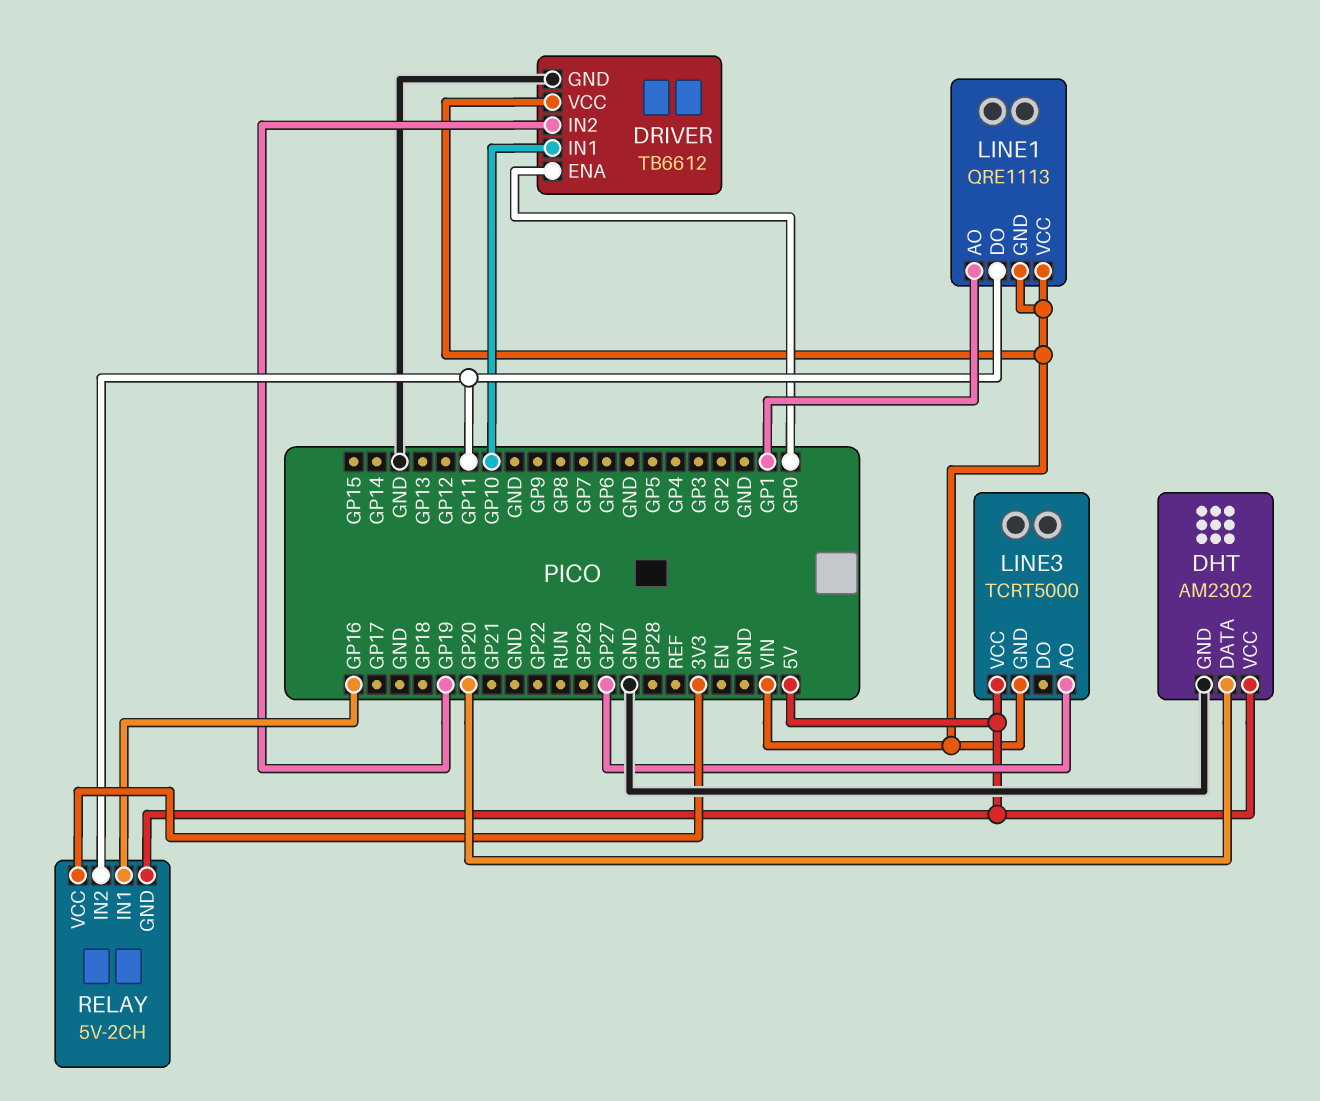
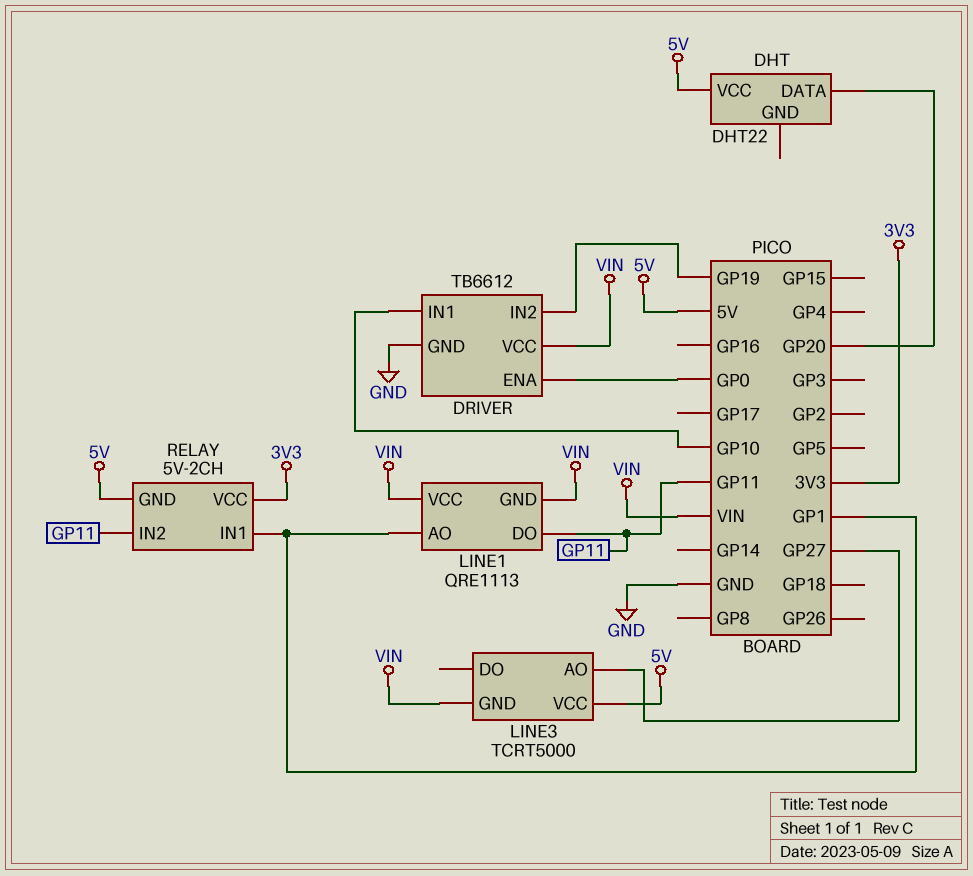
DHT: AM2302 -> DHT22
DHT pin GND: GND -> none
RELAY pin IN1: GP16 -> GP1

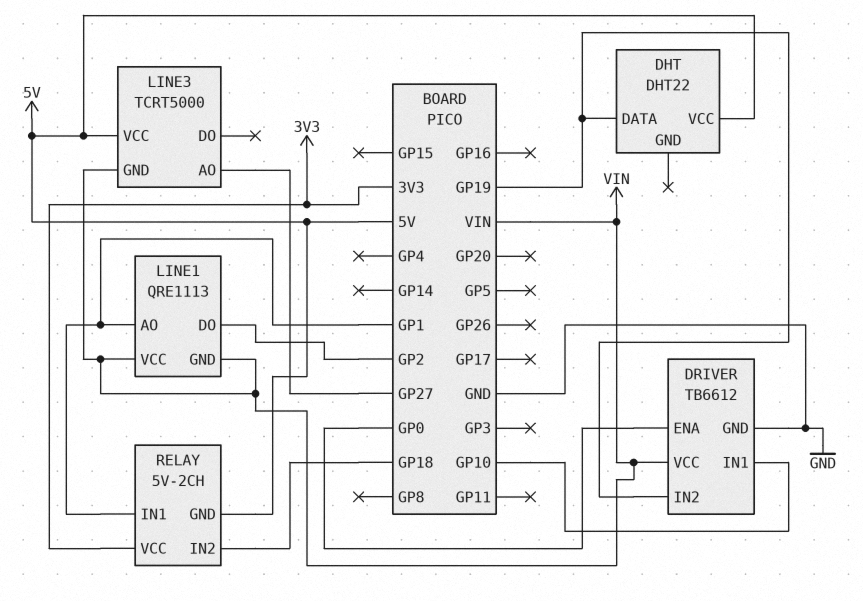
DHT pin DATA: GP20 -> GP19
LINE1 pin DO: GP11 -> GP2
RELAY pin IN2: GP11 -> GP18

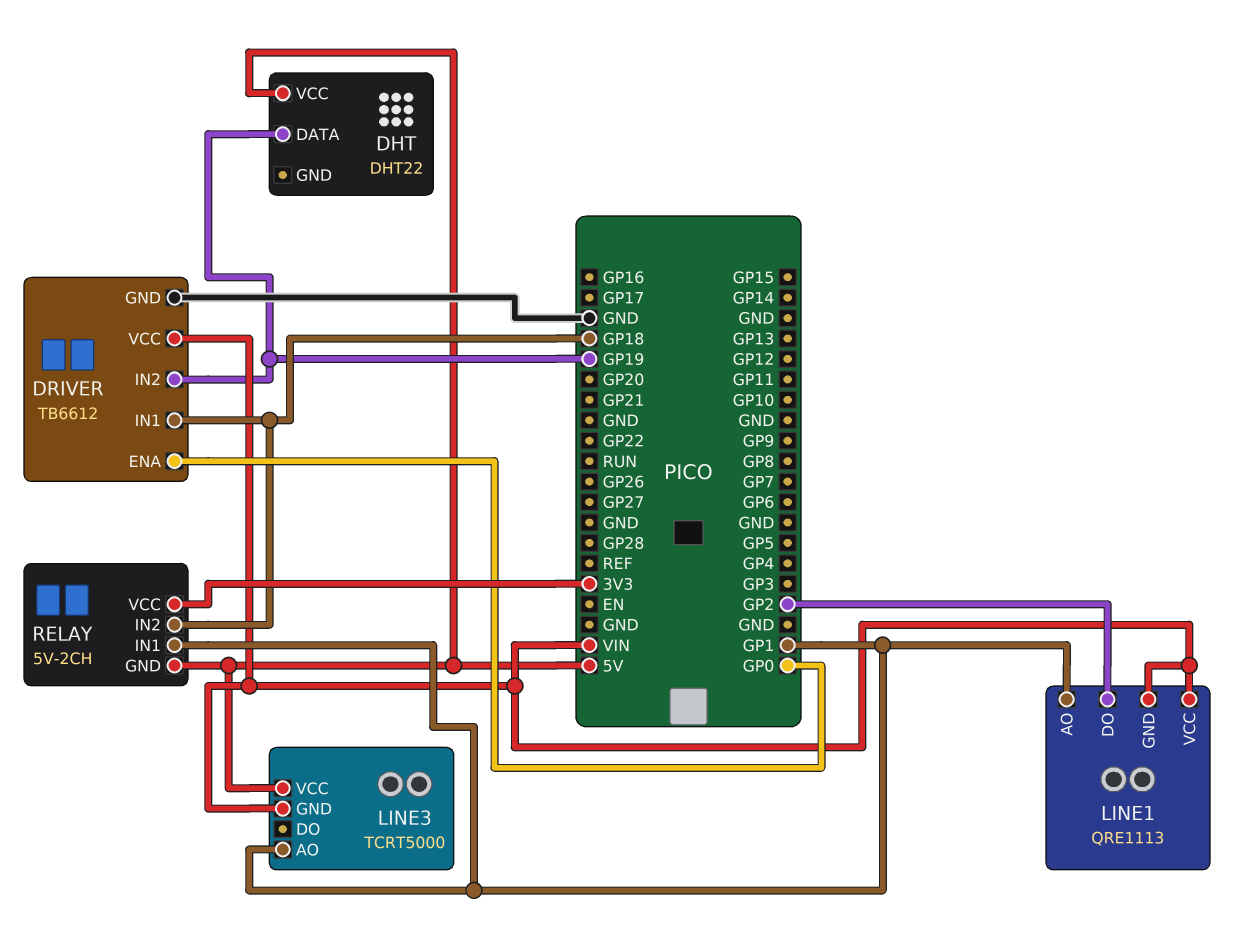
DRIVER pin IN1: GP10 -> GP18
LINE3 pin AO: GP27 -> GP1

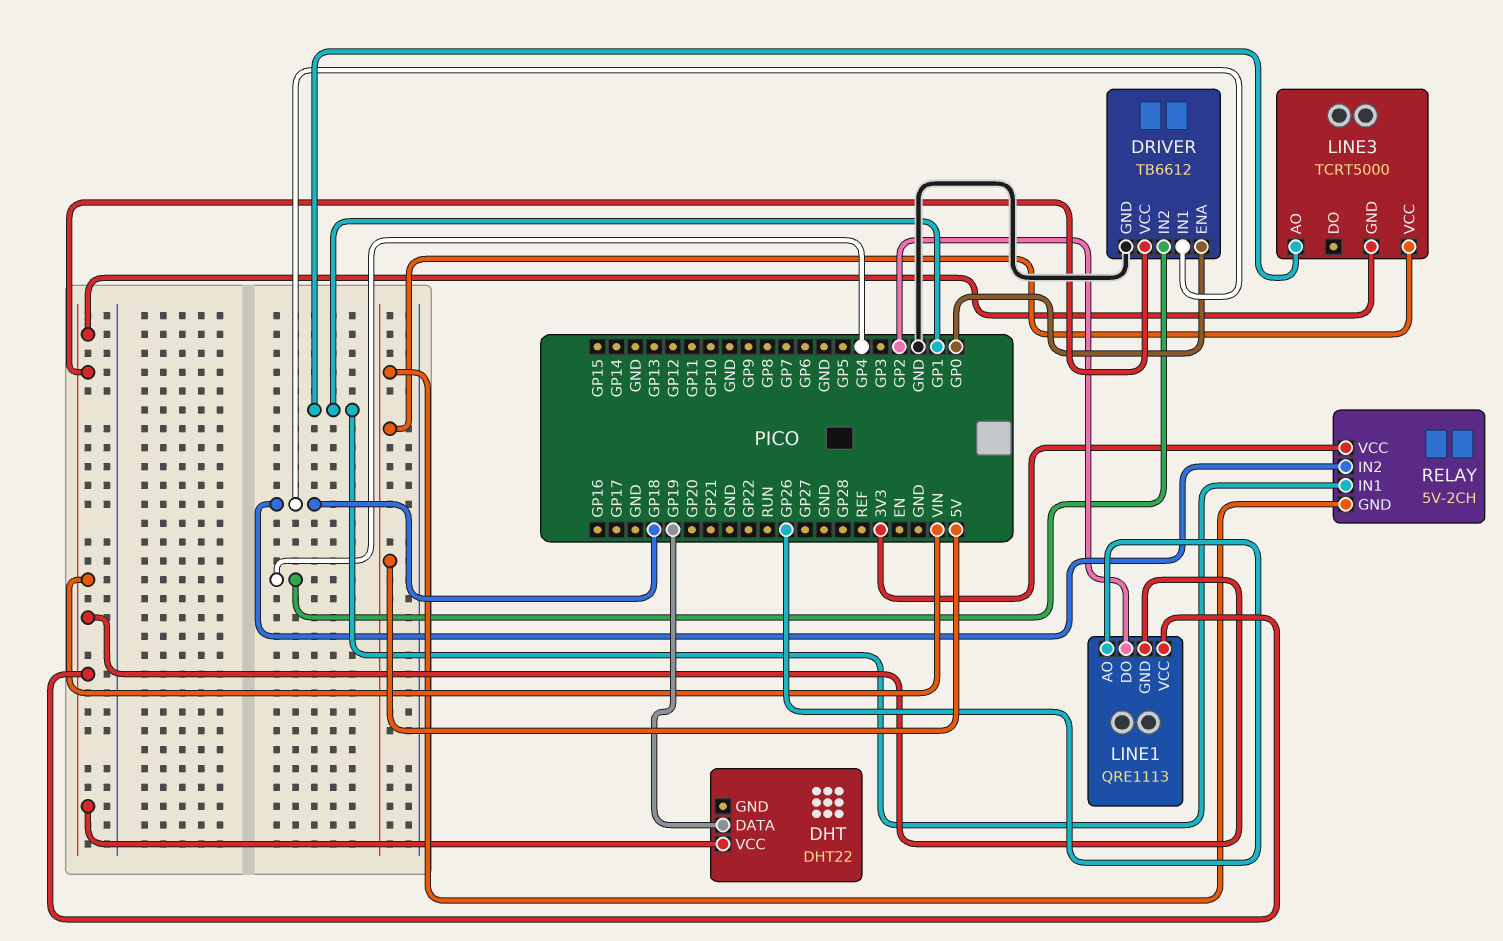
DHT pin VCC: 5V -> VIN
DRIVER pin IN2: GP19 -> GP4
LINE1 pin AO: GP1 -> GP26

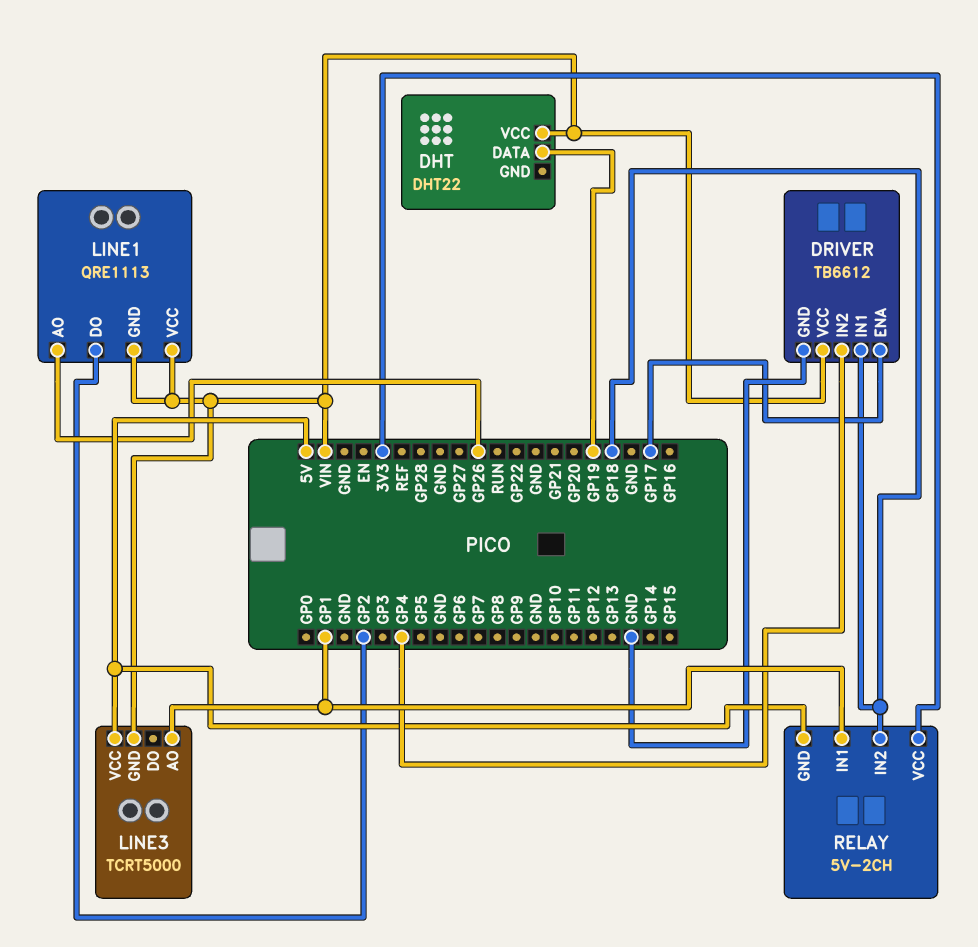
DRIVER pin ENA: GP0 -> GP17

